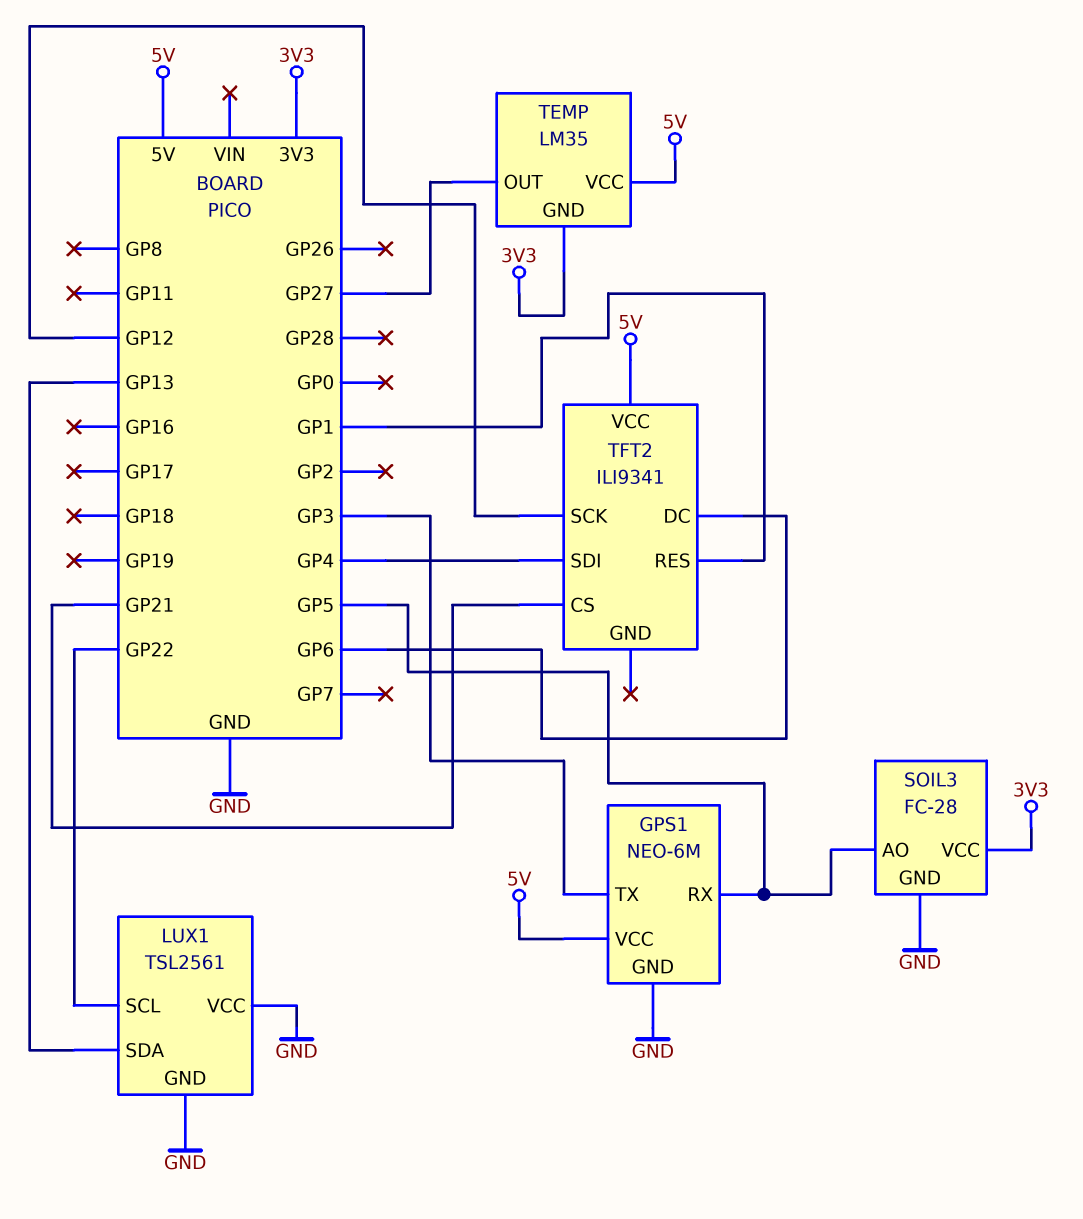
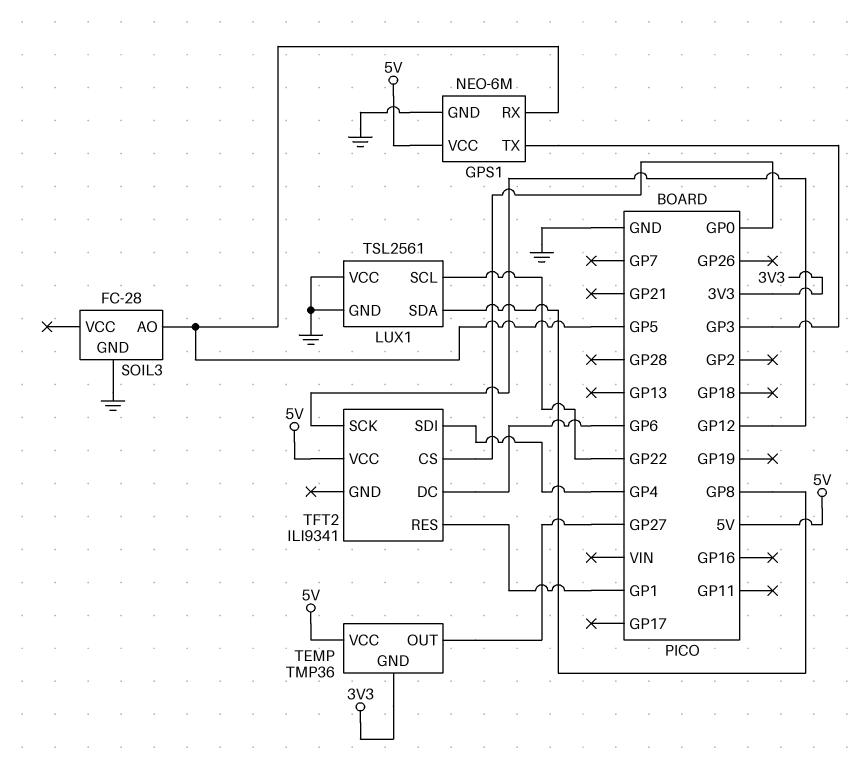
LUX1 pin SDA: GP13 -> GP8
SOIL3 pin VCC: 3V3 -> none
TEMP: LM35 -> TMP36
TFT2 pin CS: GP21 -> GP0

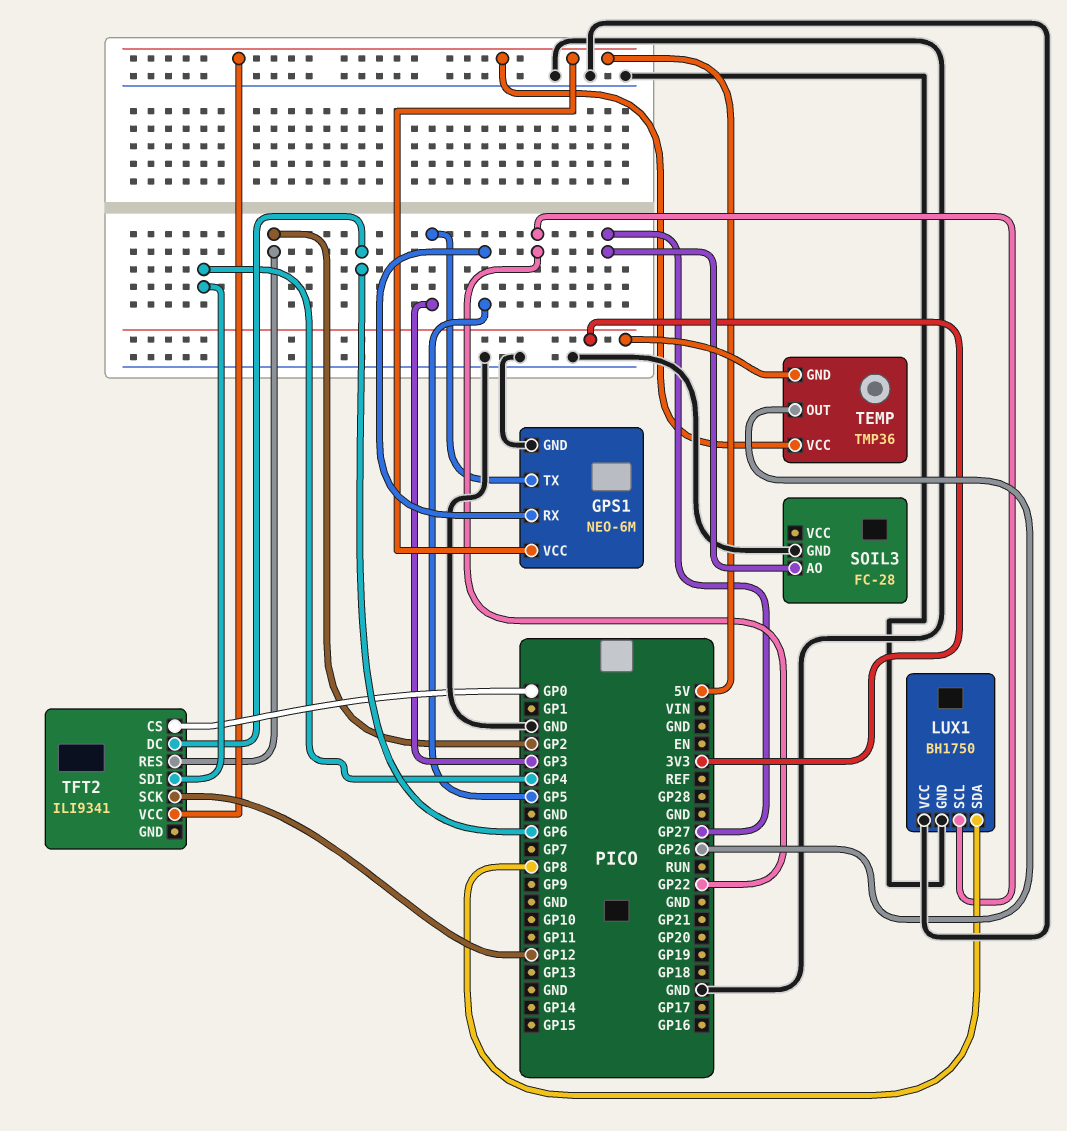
LUX1: TSL2561 -> BH1750
SOIL3 pin AO: GP5 -> GP27
TEMP pin OUT: GP27 -> GP26
TFT2 pin RES: GP1 -> GP2

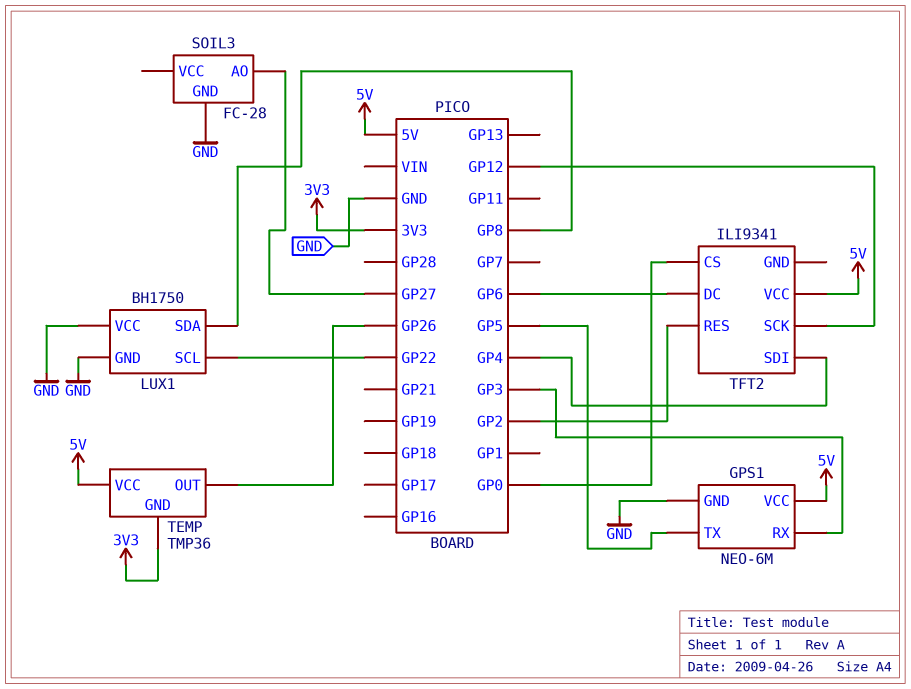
GPS1 pin RX: GP5 -> GP3
GPS1 pin TX: GP3 -> GP5

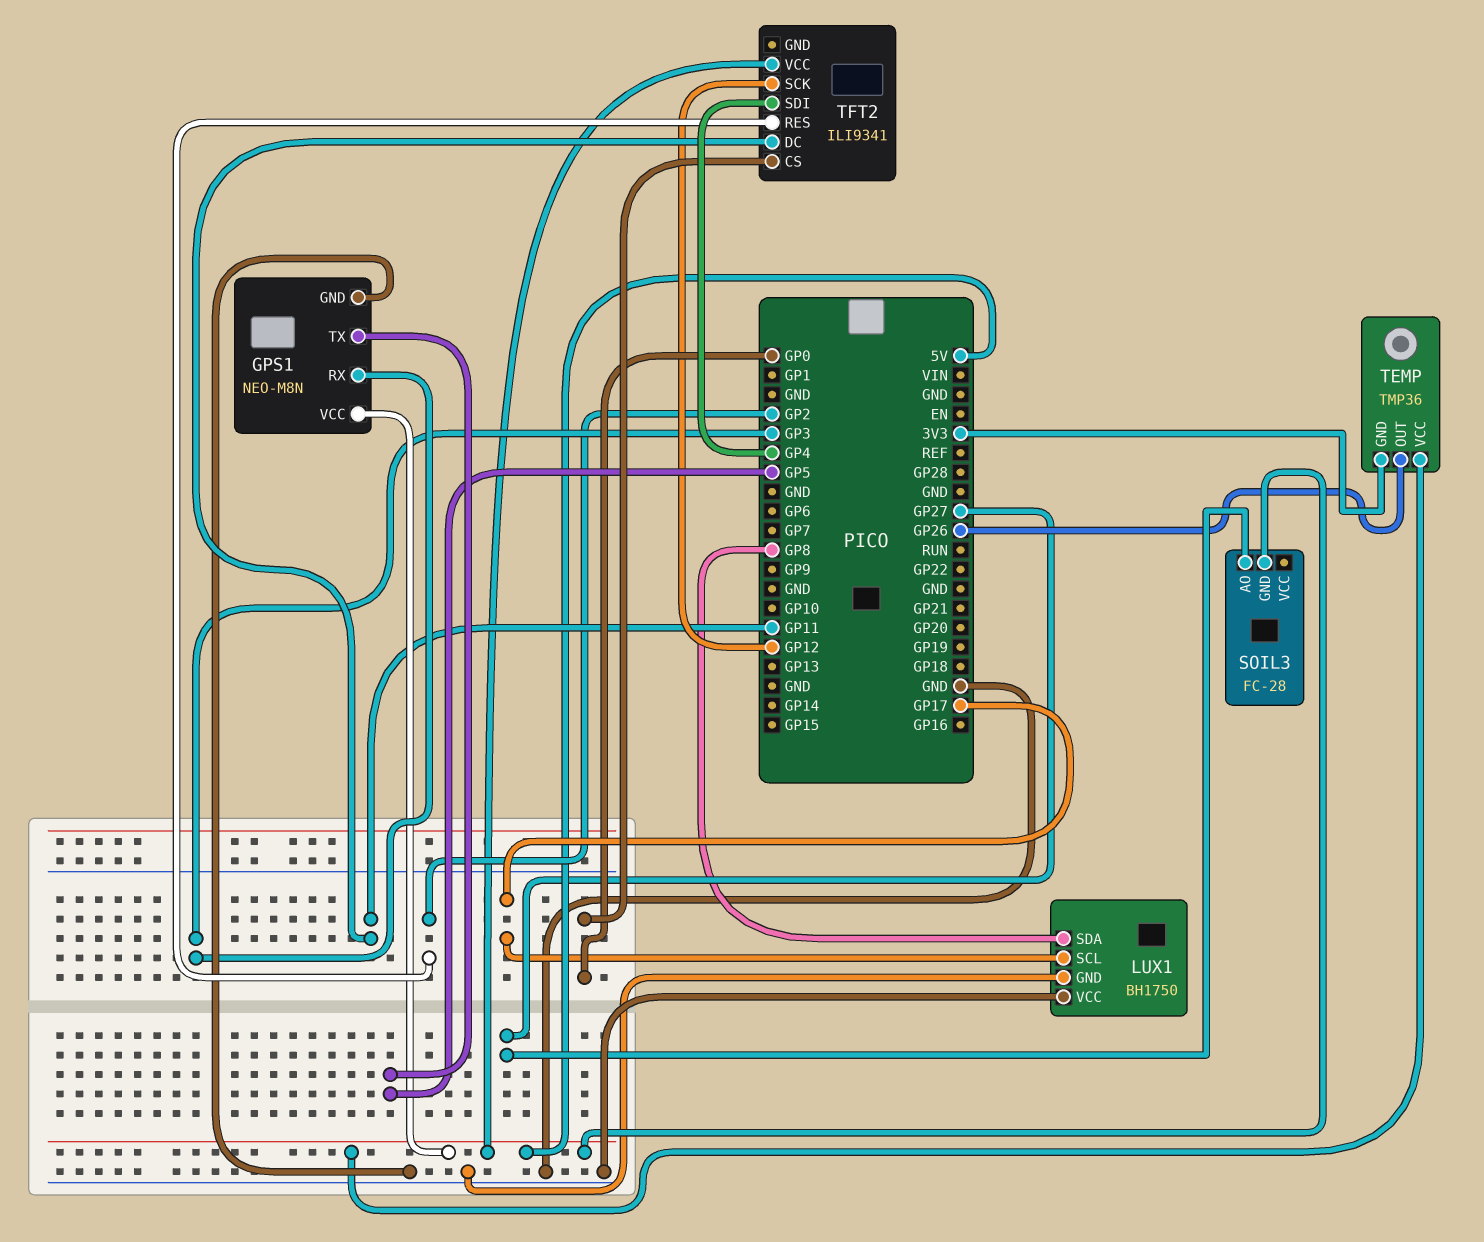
GPS1: NEO-6M -> NEO-M8N
LUX1 pin SCL: GP22 -> GP17
SOIL3 pin GND: GND -> 5V
TFT2 pin DC: GP6 -> GP11

